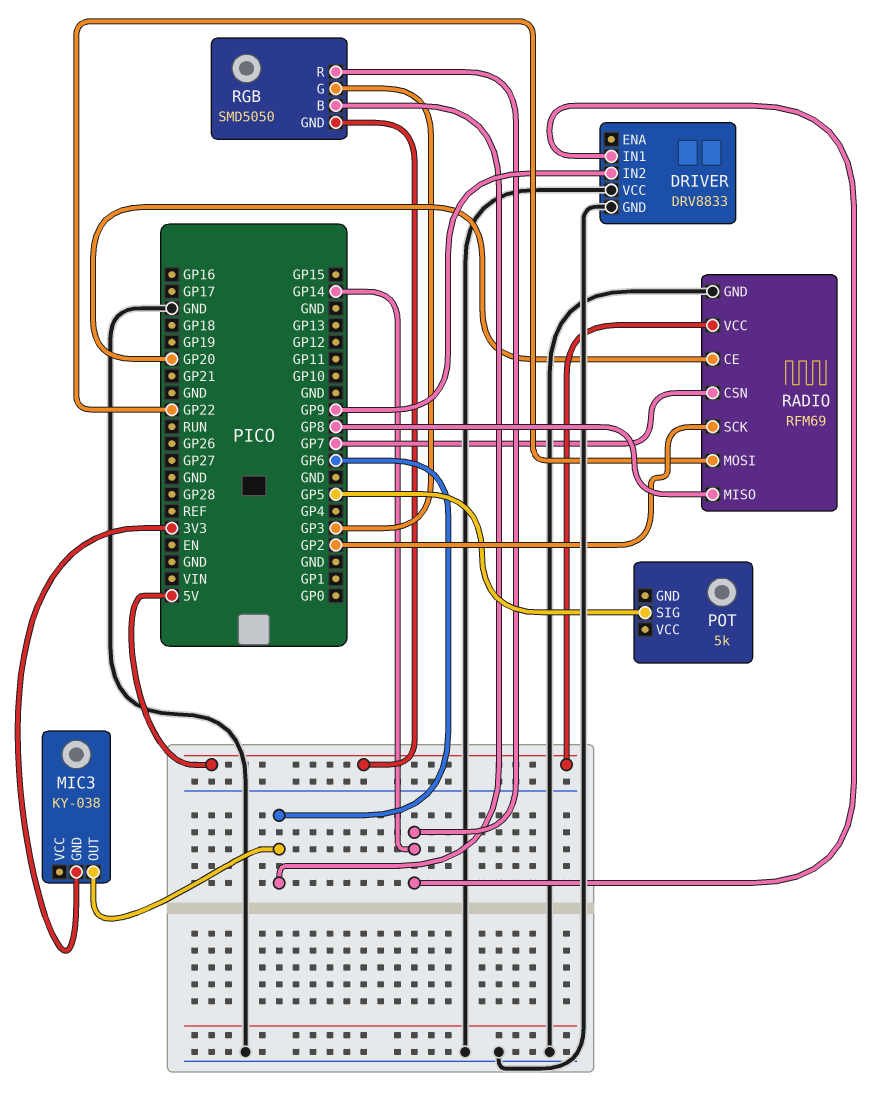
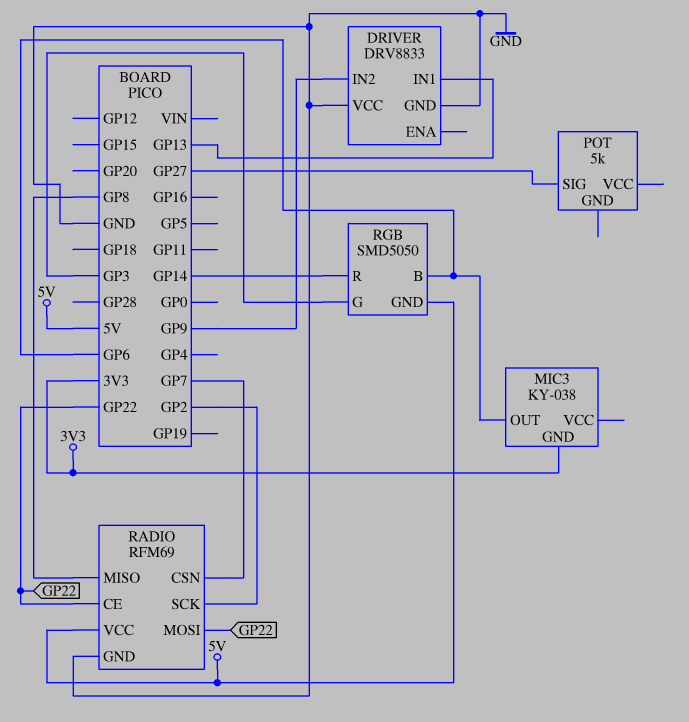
DRIVER pin IN1: GP14 -> GP13
POT pin SIG: GP5 -> GP27
RADIO pin CE: GP20 -> GP22

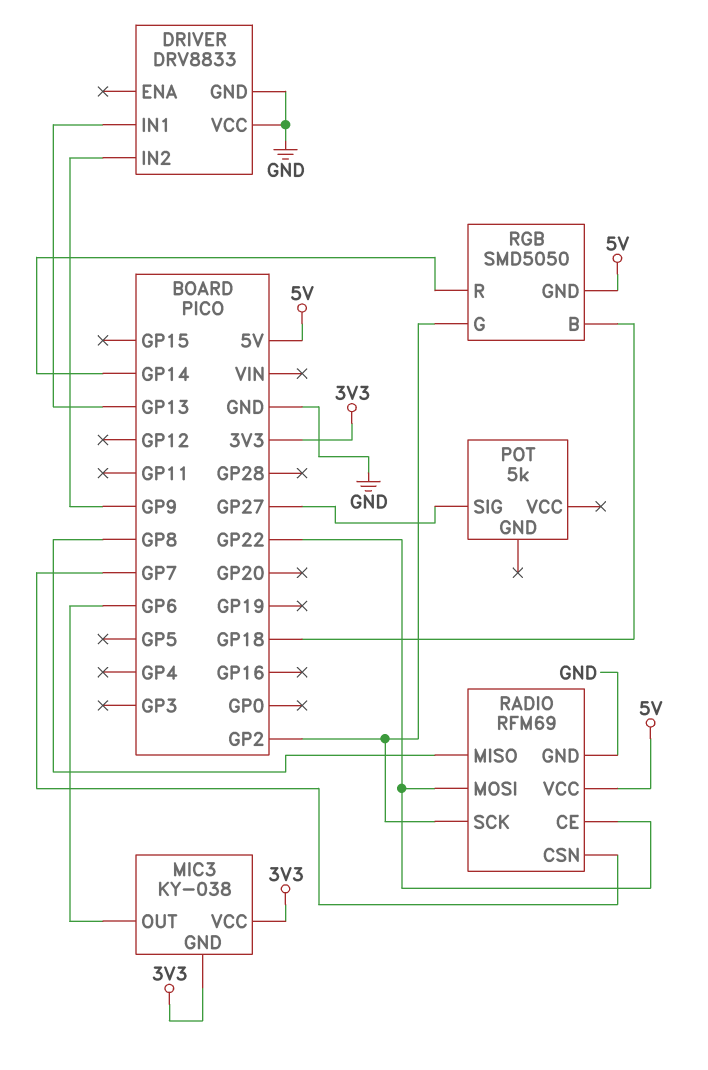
MIC3 pin VCC: none -> 3V3
RGB pin B: GP6 -> GP18
RGB pin G: GP3 -> GP2

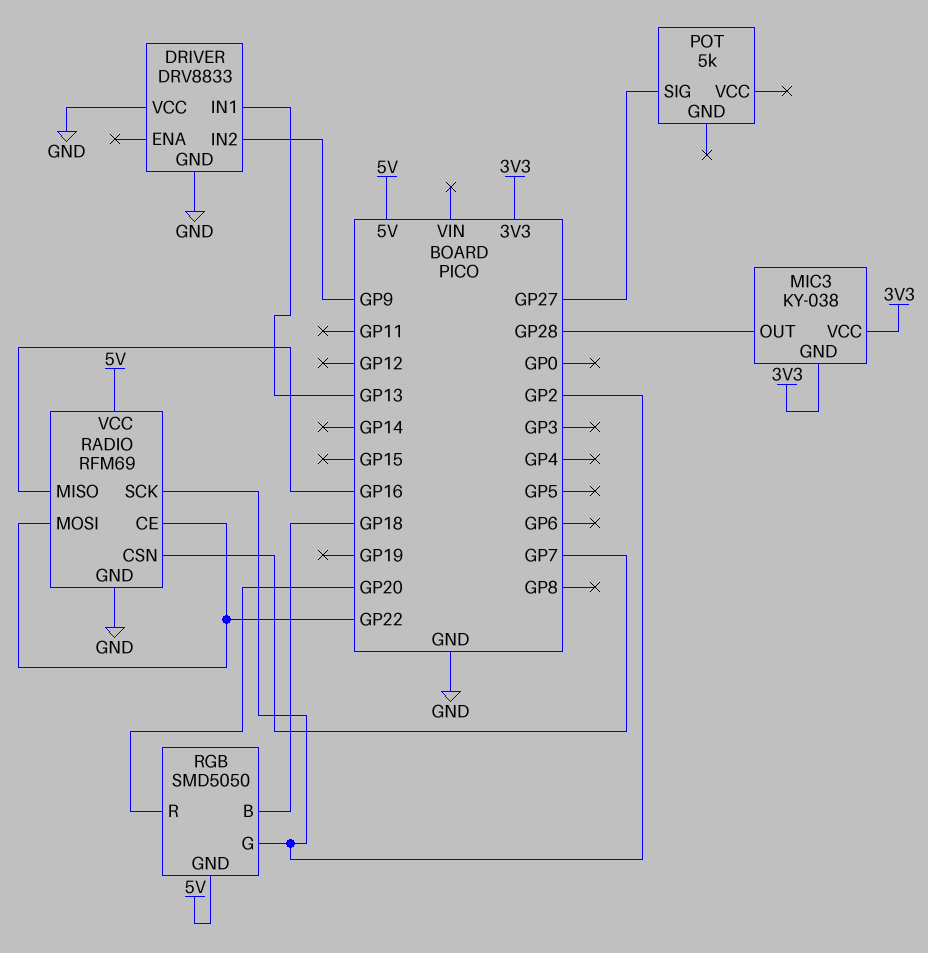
MIC3 pin OUT: GP6 -> GP28
RADIO pin MISO: GP8 -> GP16
RGB pin R: GP14 -> GP20

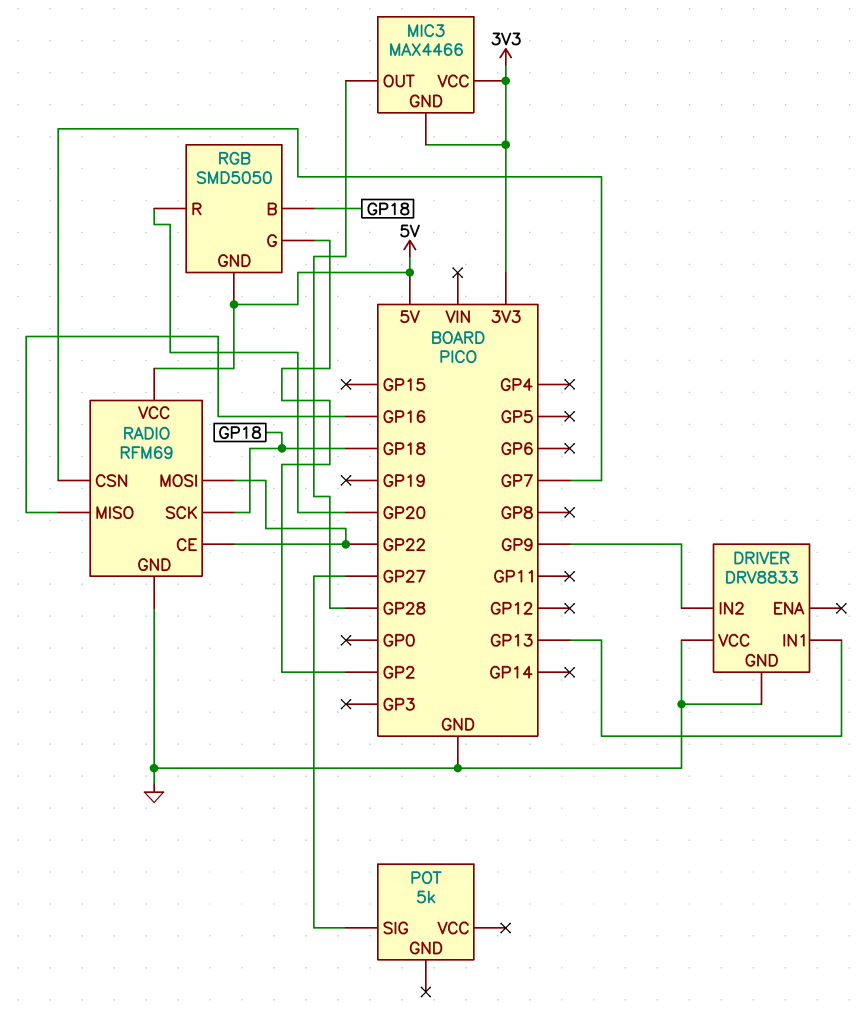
MIC3: KY-038 -> MAX4466
RADIO pin SCK: GP2 -> GP18

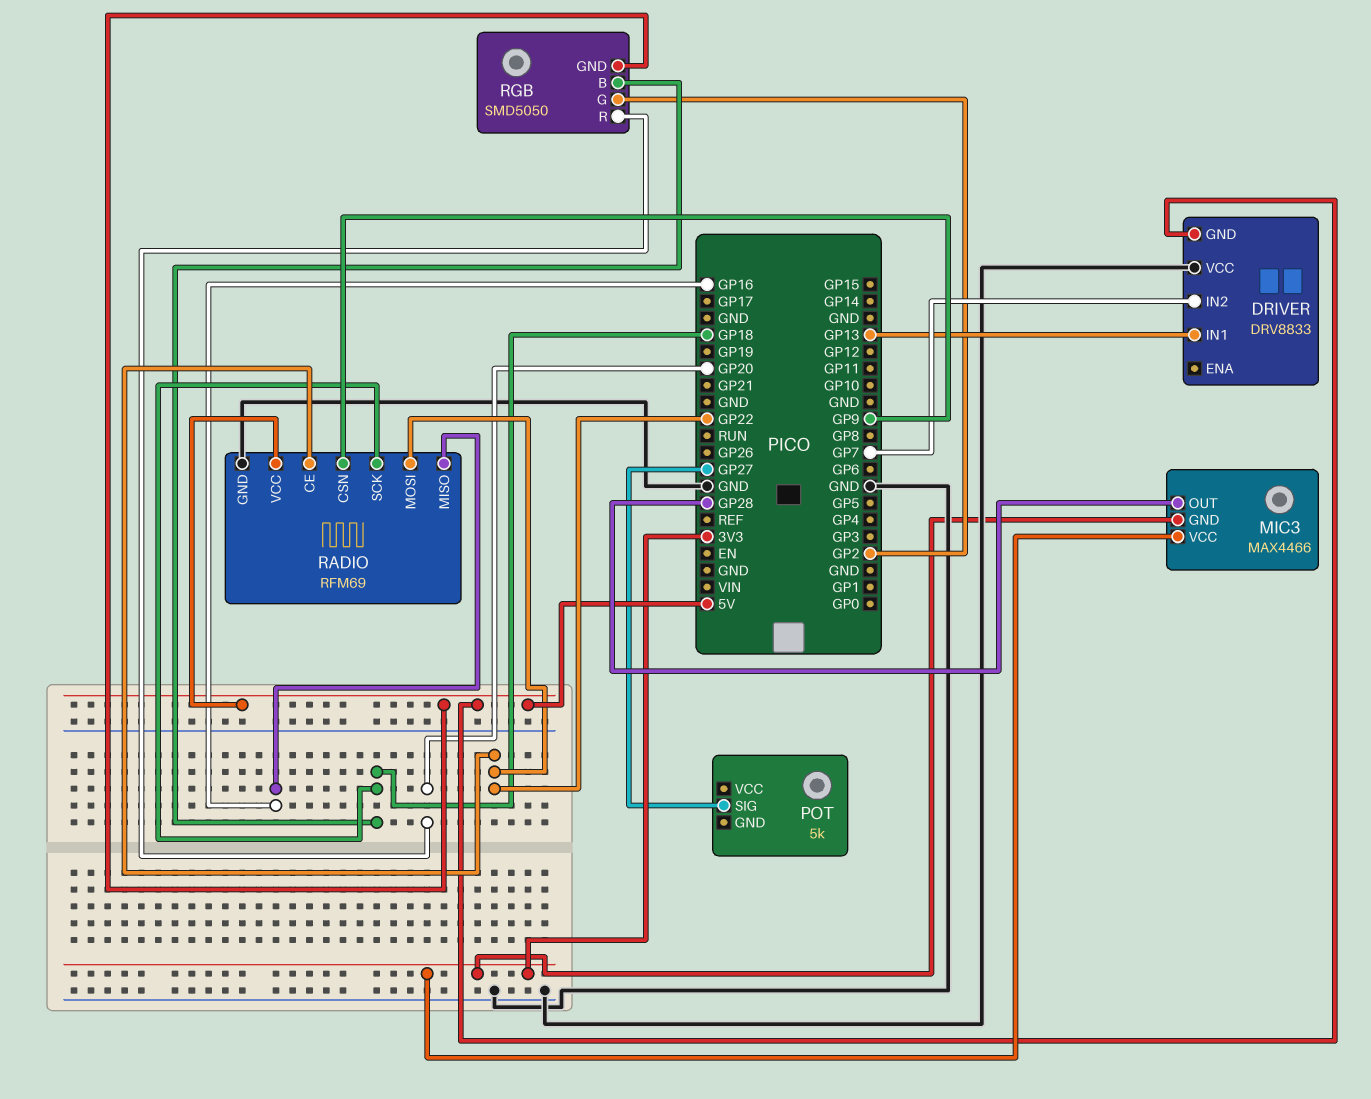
DRIVER pin GND: GND -> 5V
DRIVER pin IN2: GP9 -> GP7
RADIO pin CSN: GP7 -> GP9

